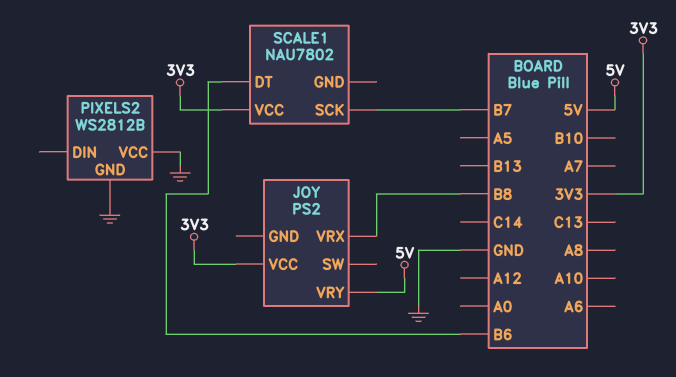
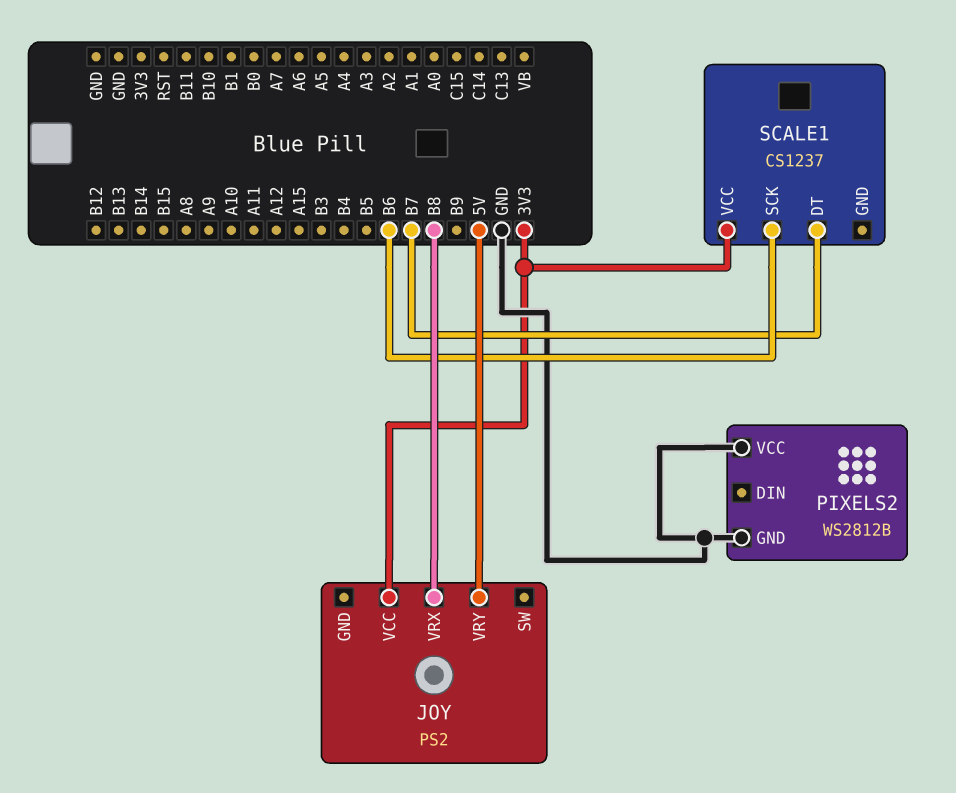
SCALE1: NAU7802 -> CS1237
SCALE1 pin DT: B6 -> B7
SCALE1 pin SCK: B7 -> B6

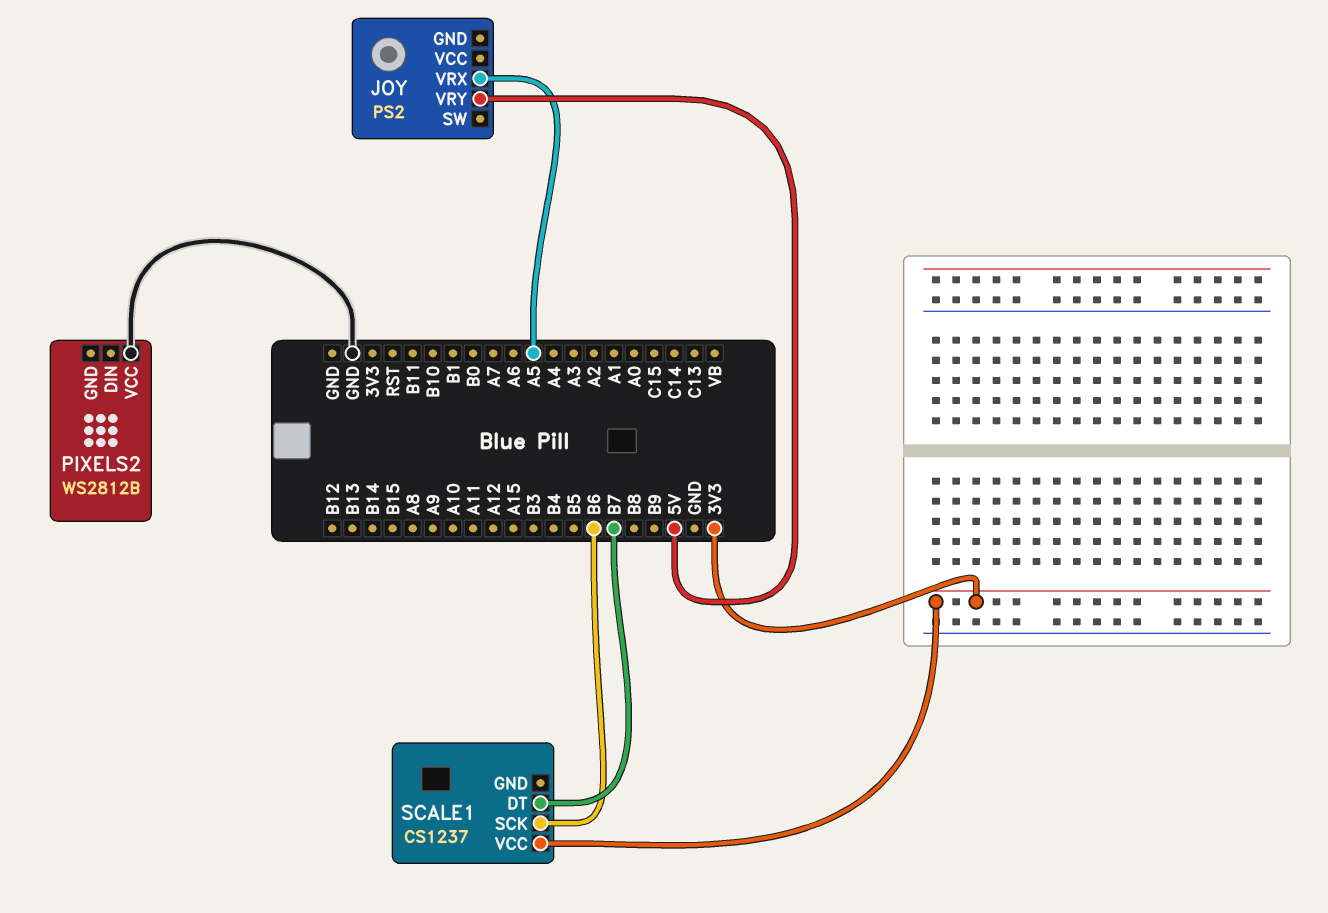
JOY pin VCC: 3V3 -> none
JOY pin VRX: B8 -> A5
PIXELS2 pin GND: GND -> none

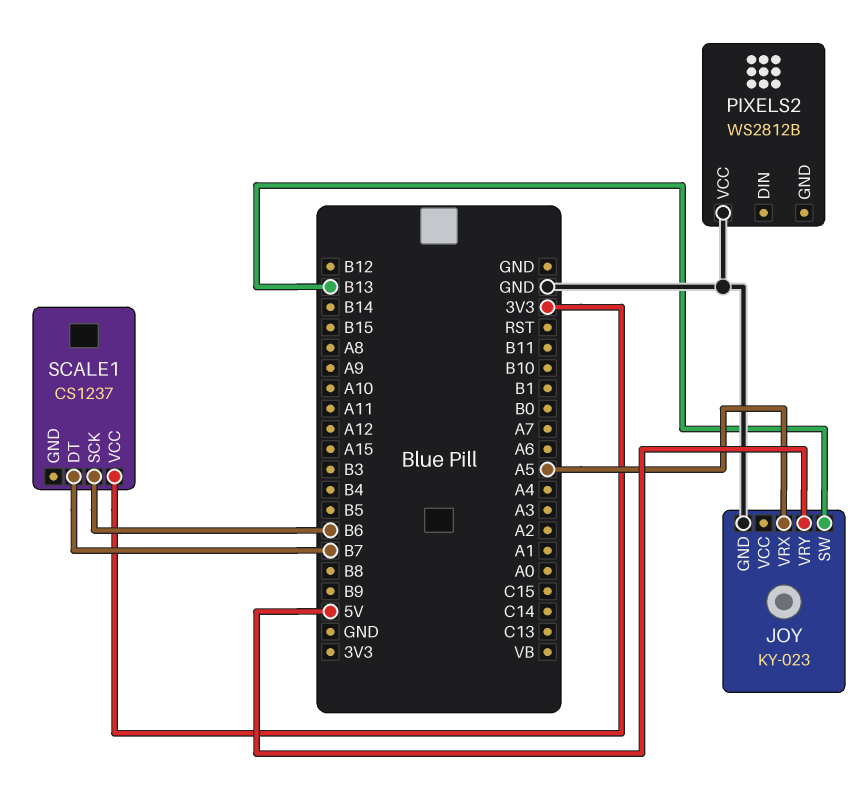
JOY: PS2 -> KY-023
JOY pin GND: none -> GND
JOY pin SW: none -> B13

